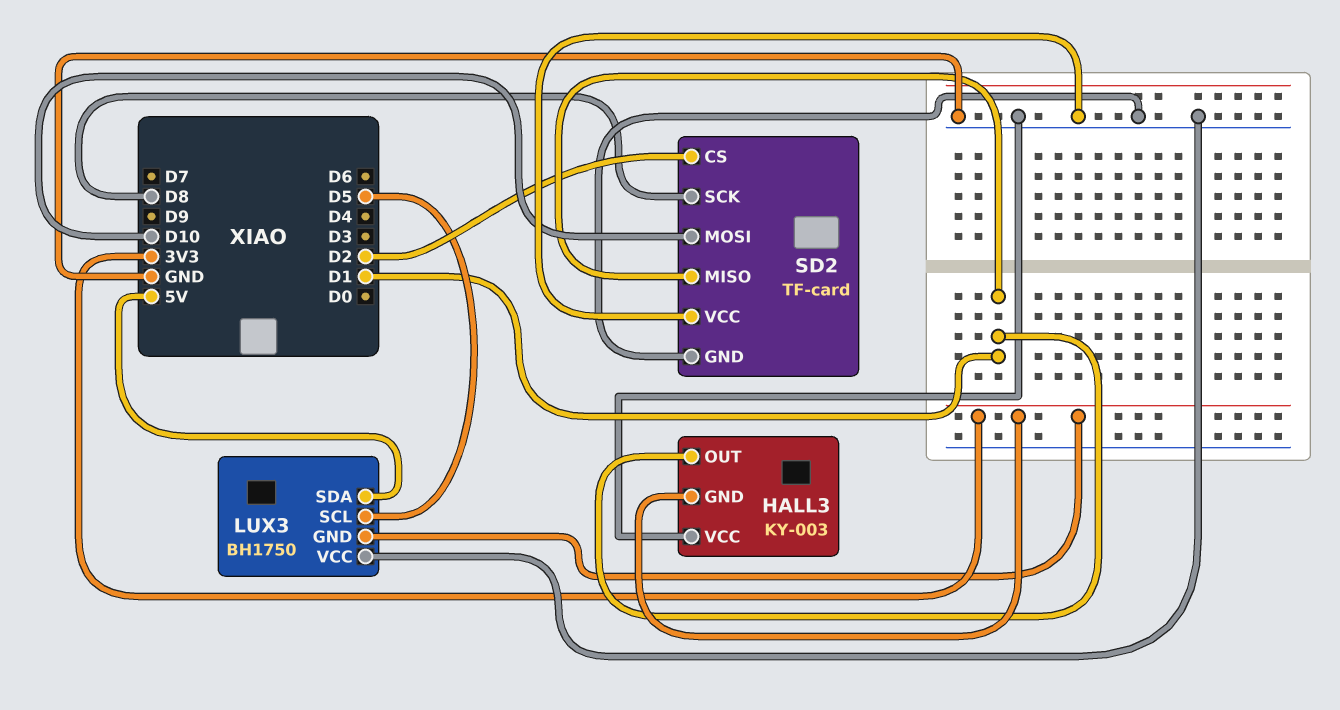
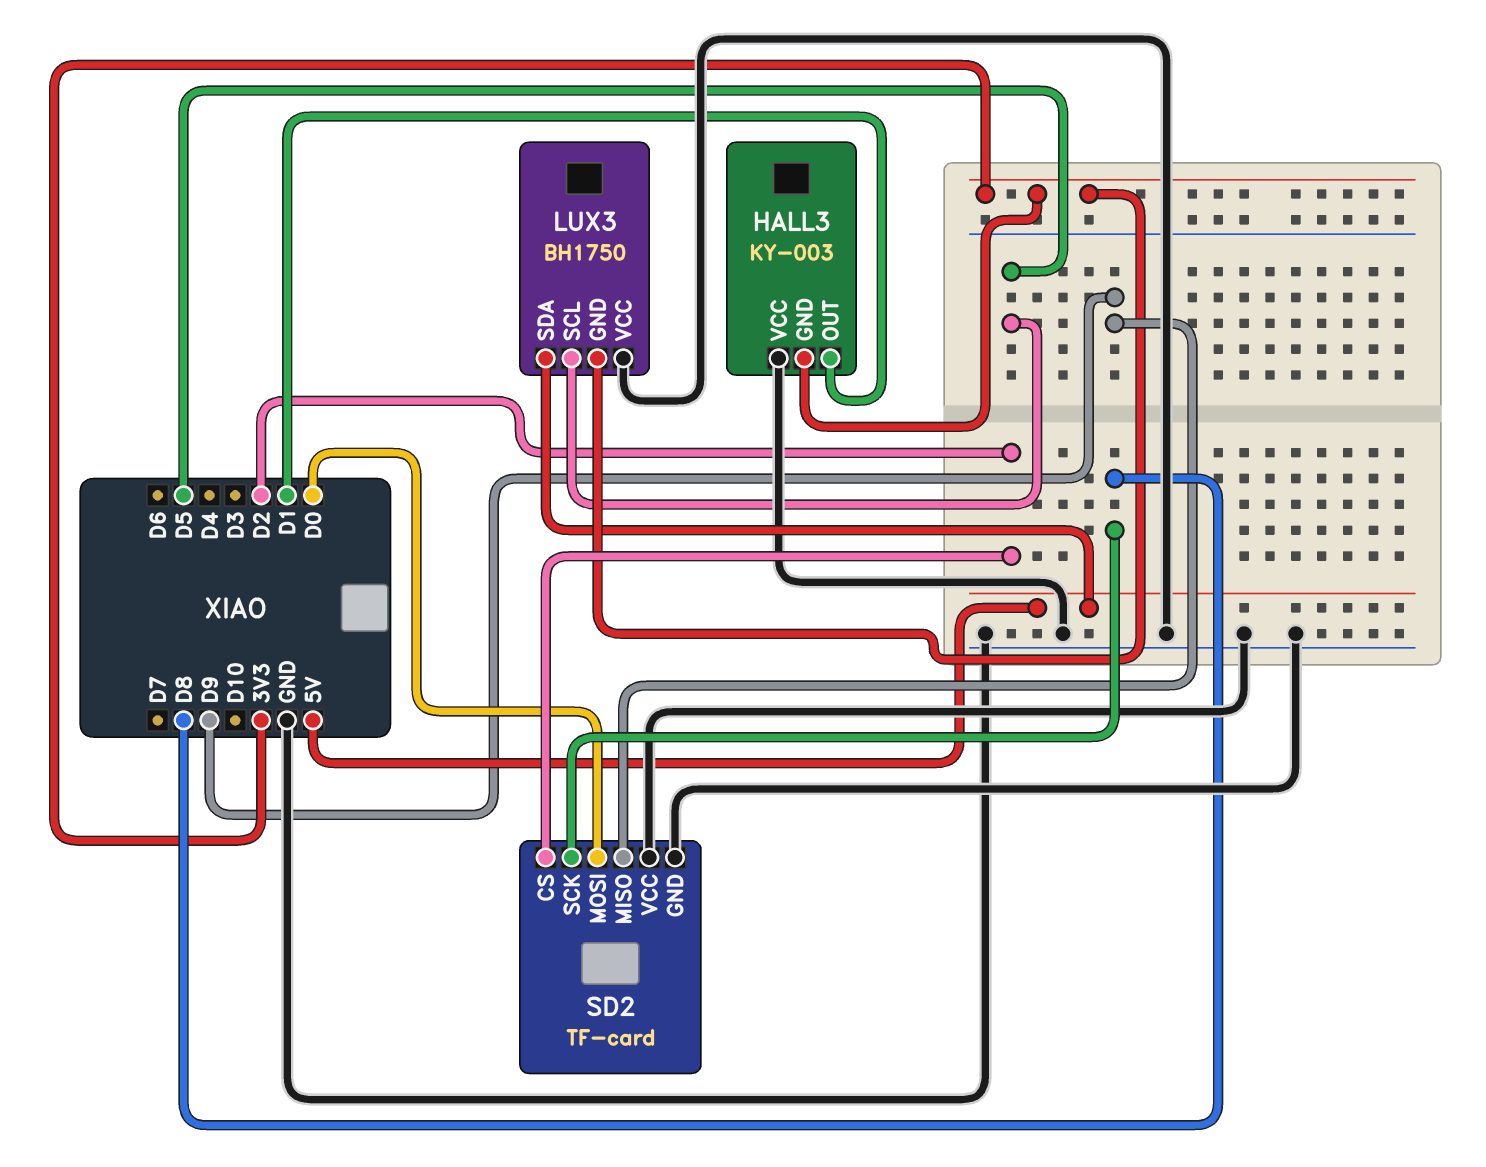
SD2 pin MISO: D1 -> D9
SD2 pin MOSI: D10 -> D0

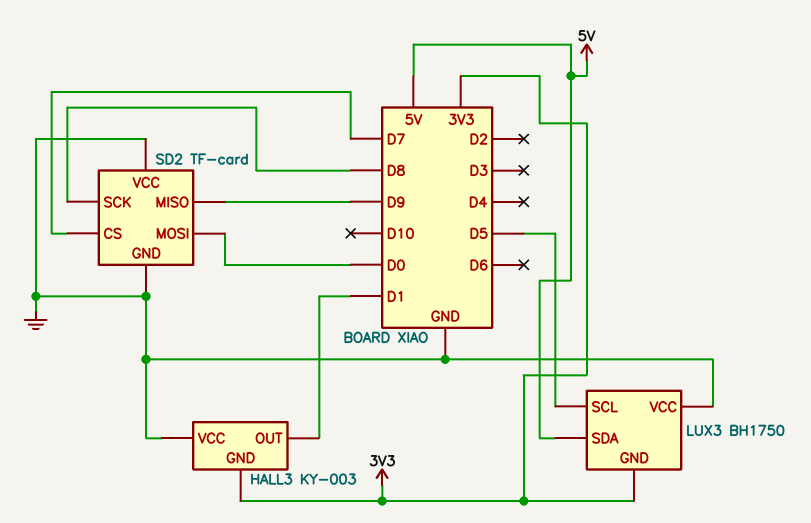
SD2 pin CS: D2 -> D7

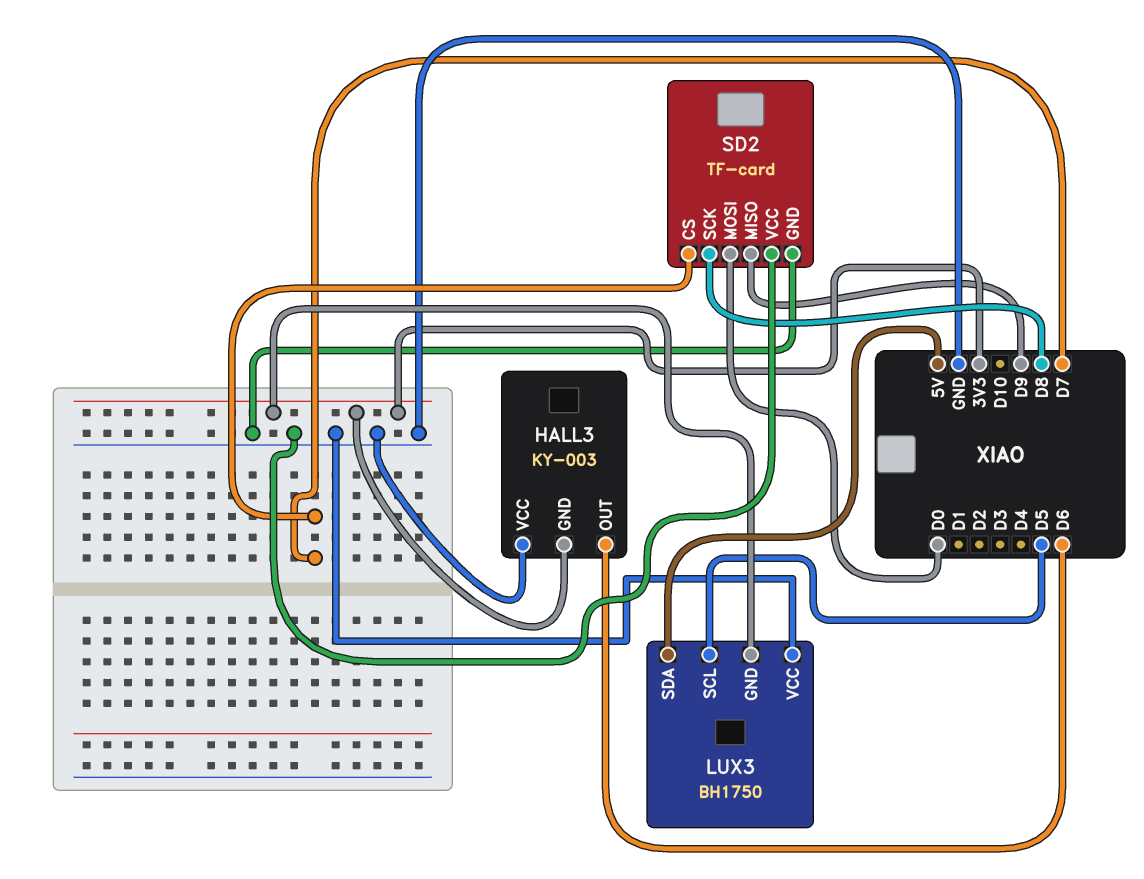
HALL3 pin OUT: D1 -> D6

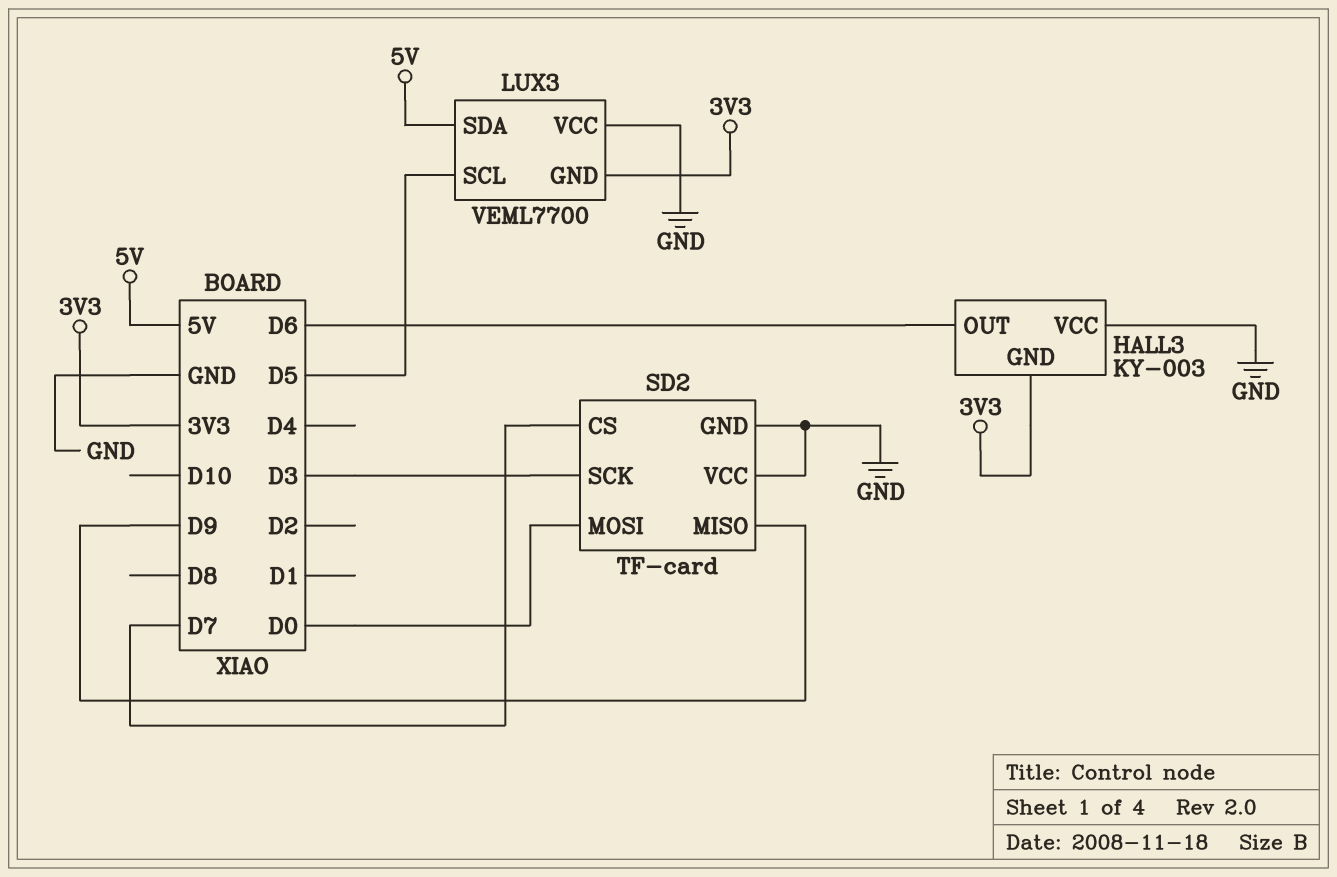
LUX3: BH1750 -> VEML7700
SD2 pin SCK: D8 -> D3

